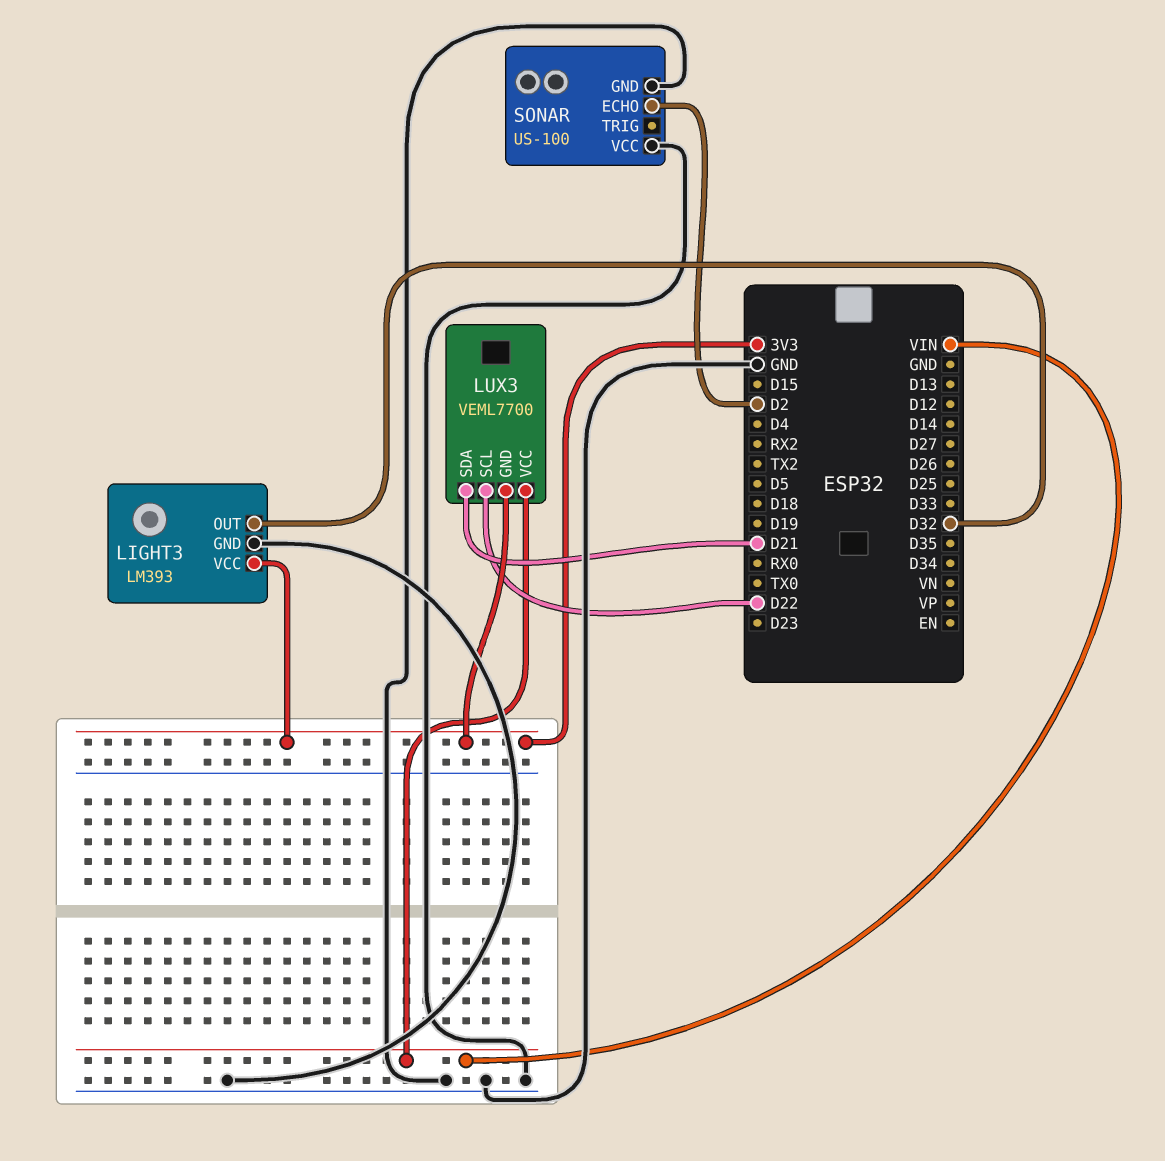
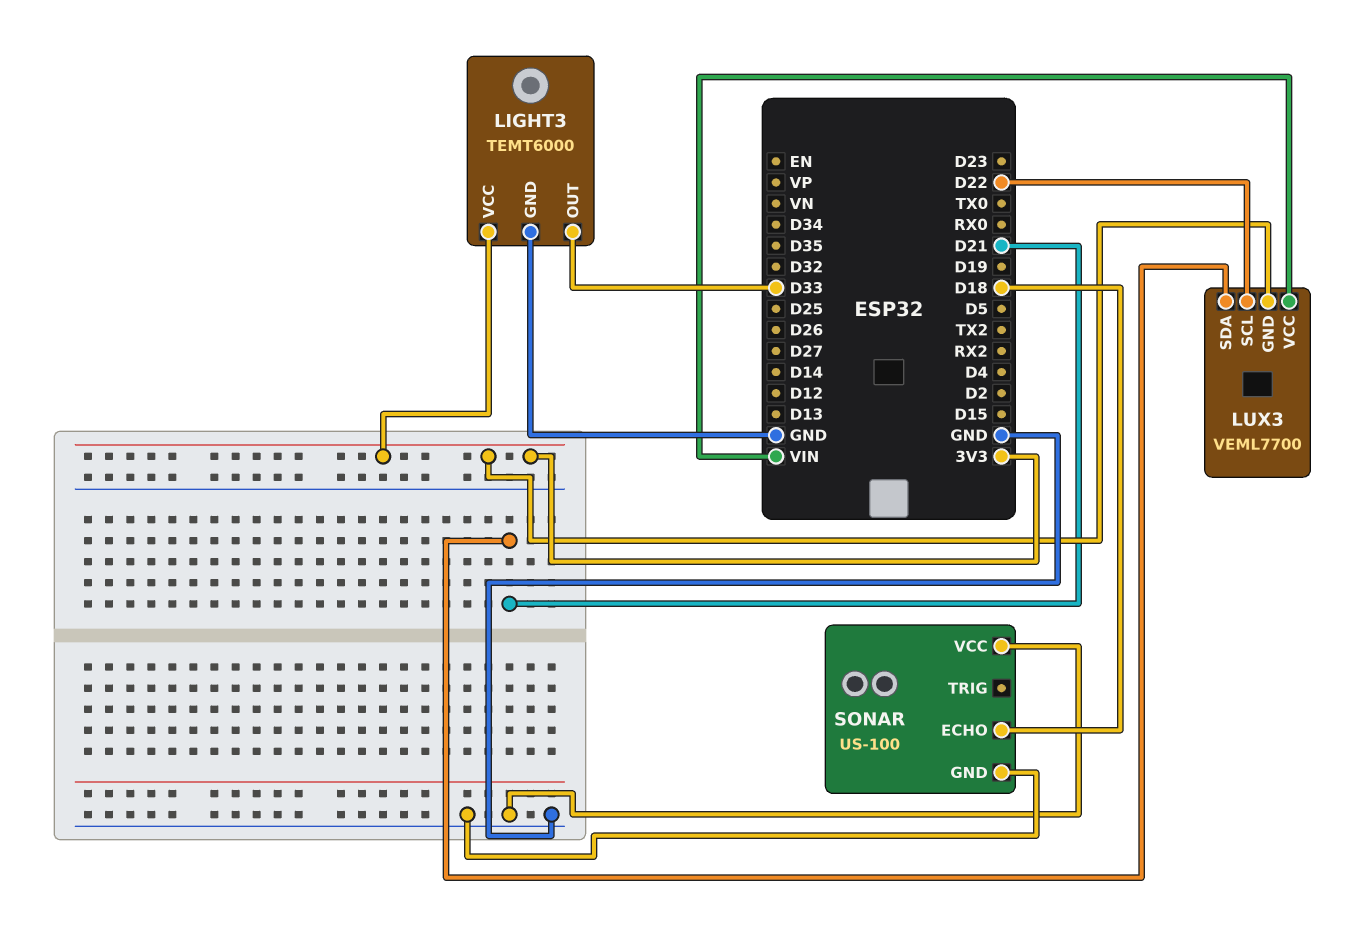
LIGHT3: LM393 -> TEMT6000
LIGHT3 pin OUT: D32 -> D33
SONAR pin ECHO: D2 -> D18

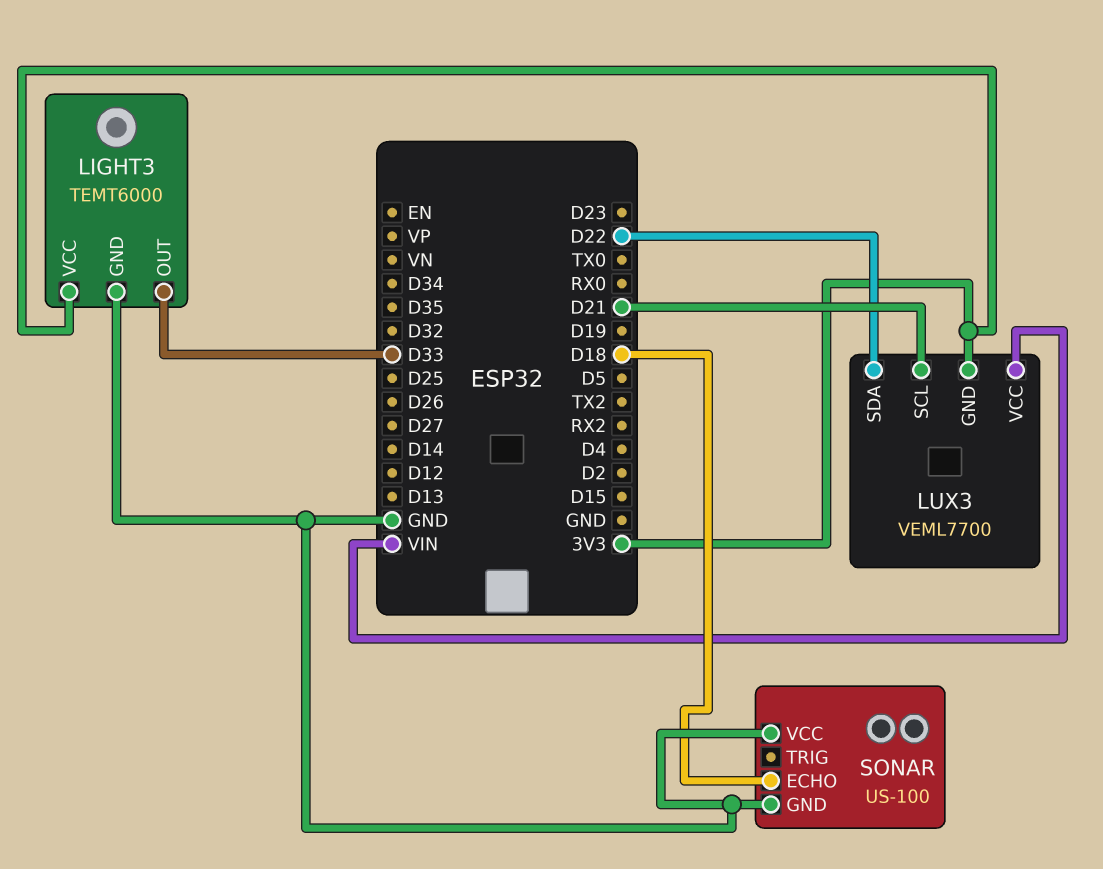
LUX3 pin SCL: D22 -> D21
LUX3 pin SDA: D21 -> D22

